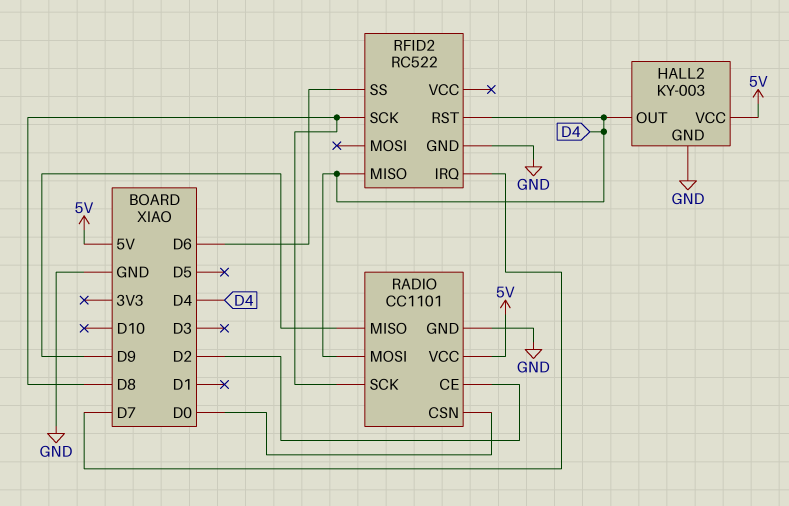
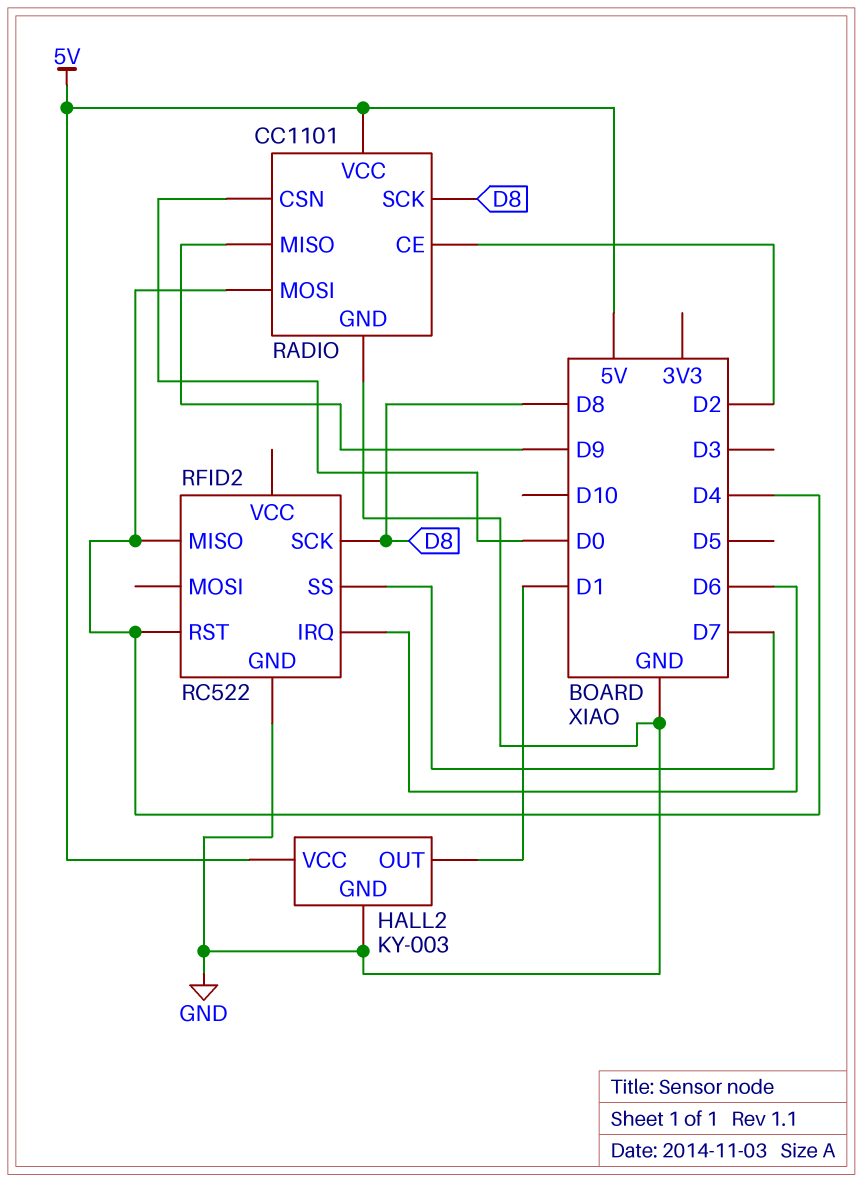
HALL2 pin OUT: D4 -> D1
RFID2 pin IRQ: D7 -> D6
RFID2 pin SS: D6 -> D7

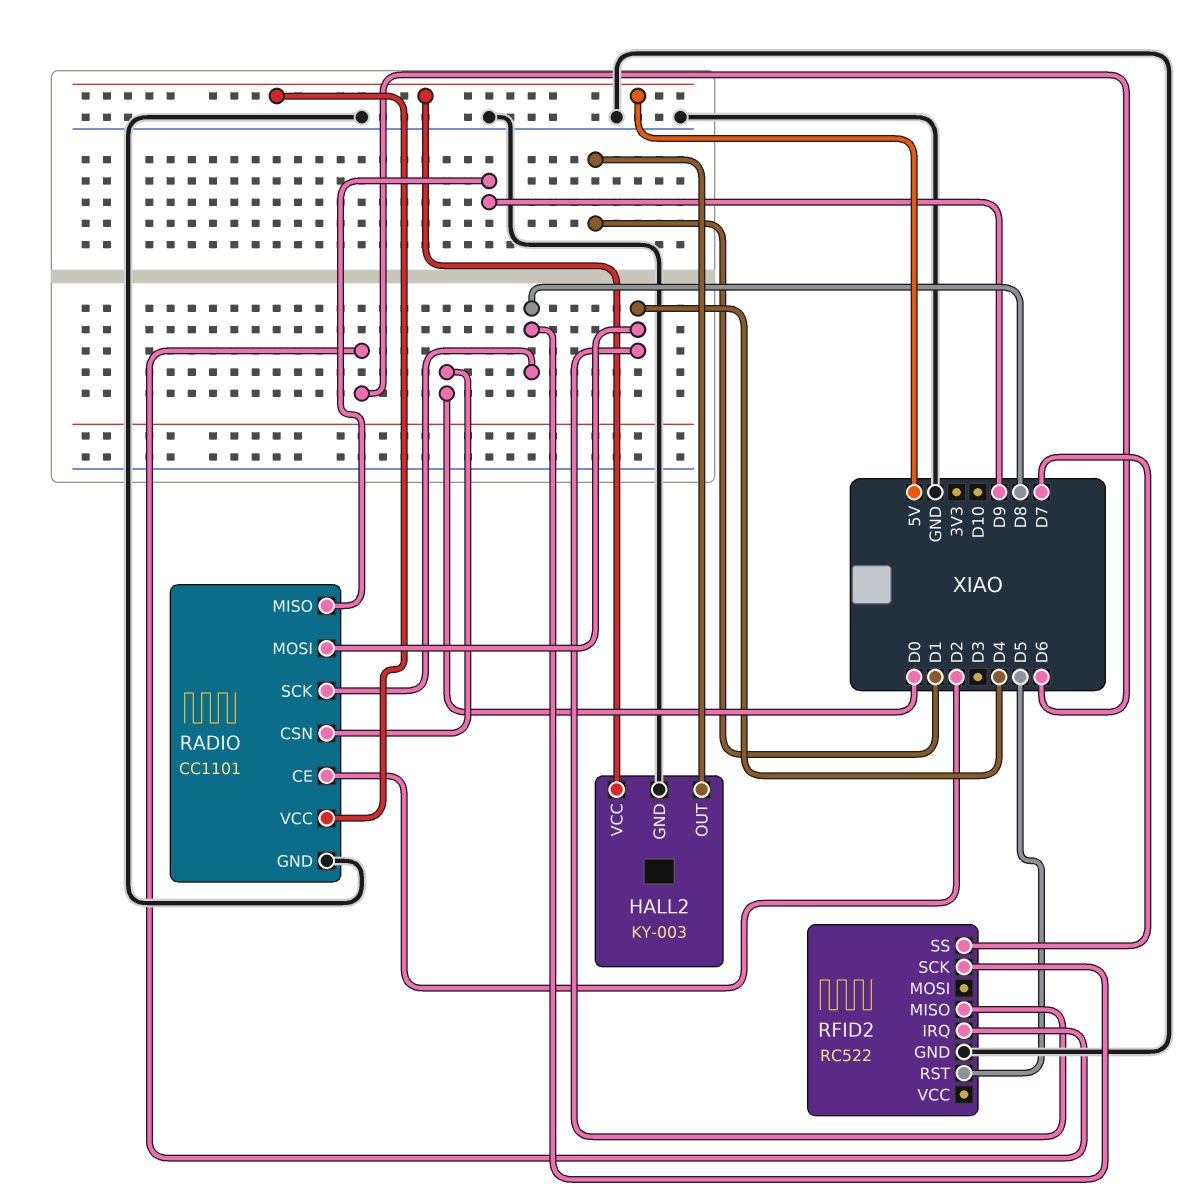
RFID2 pin RST: D4 -> D5

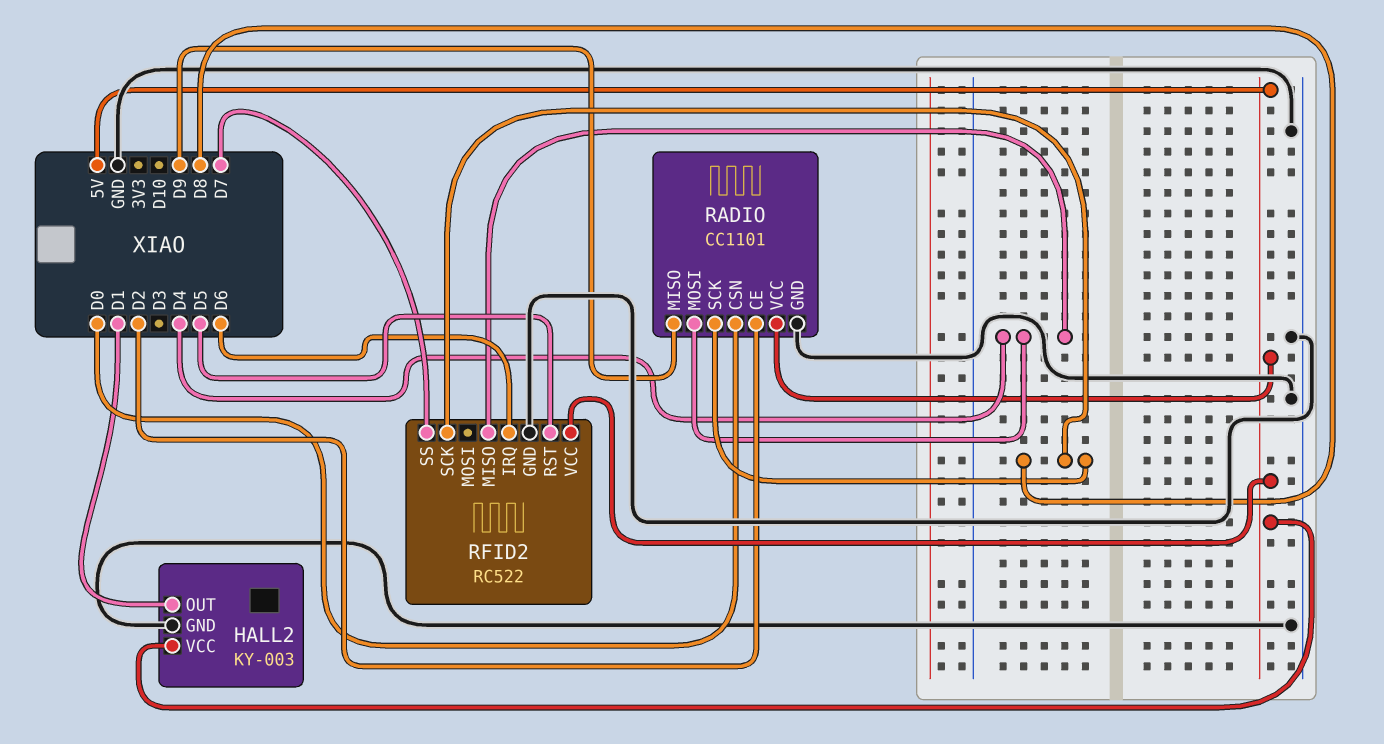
RFID2 pin VCC: none -> 5V

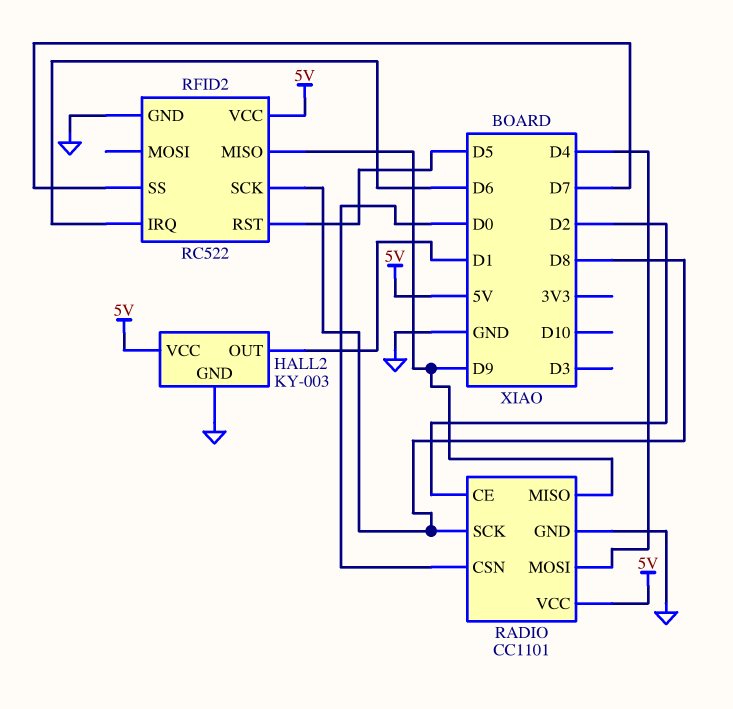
RFID2 pin MISO: D4 -> D9

